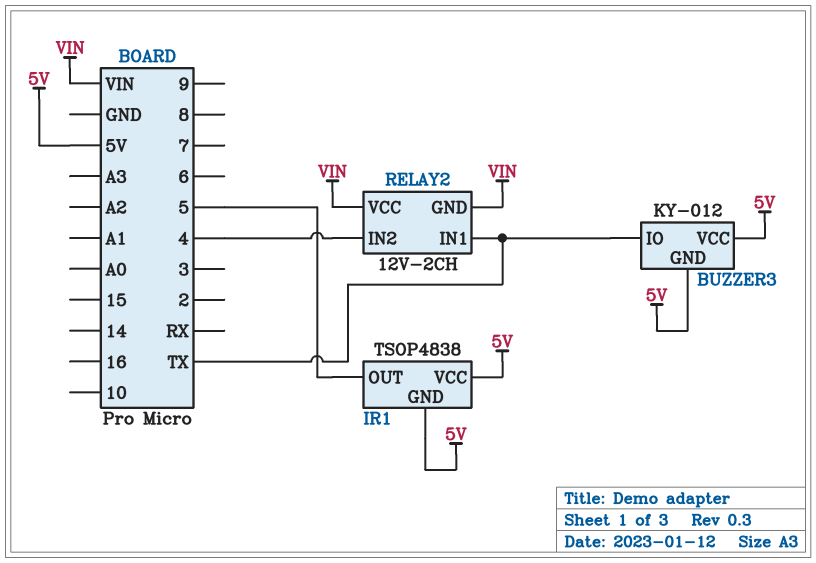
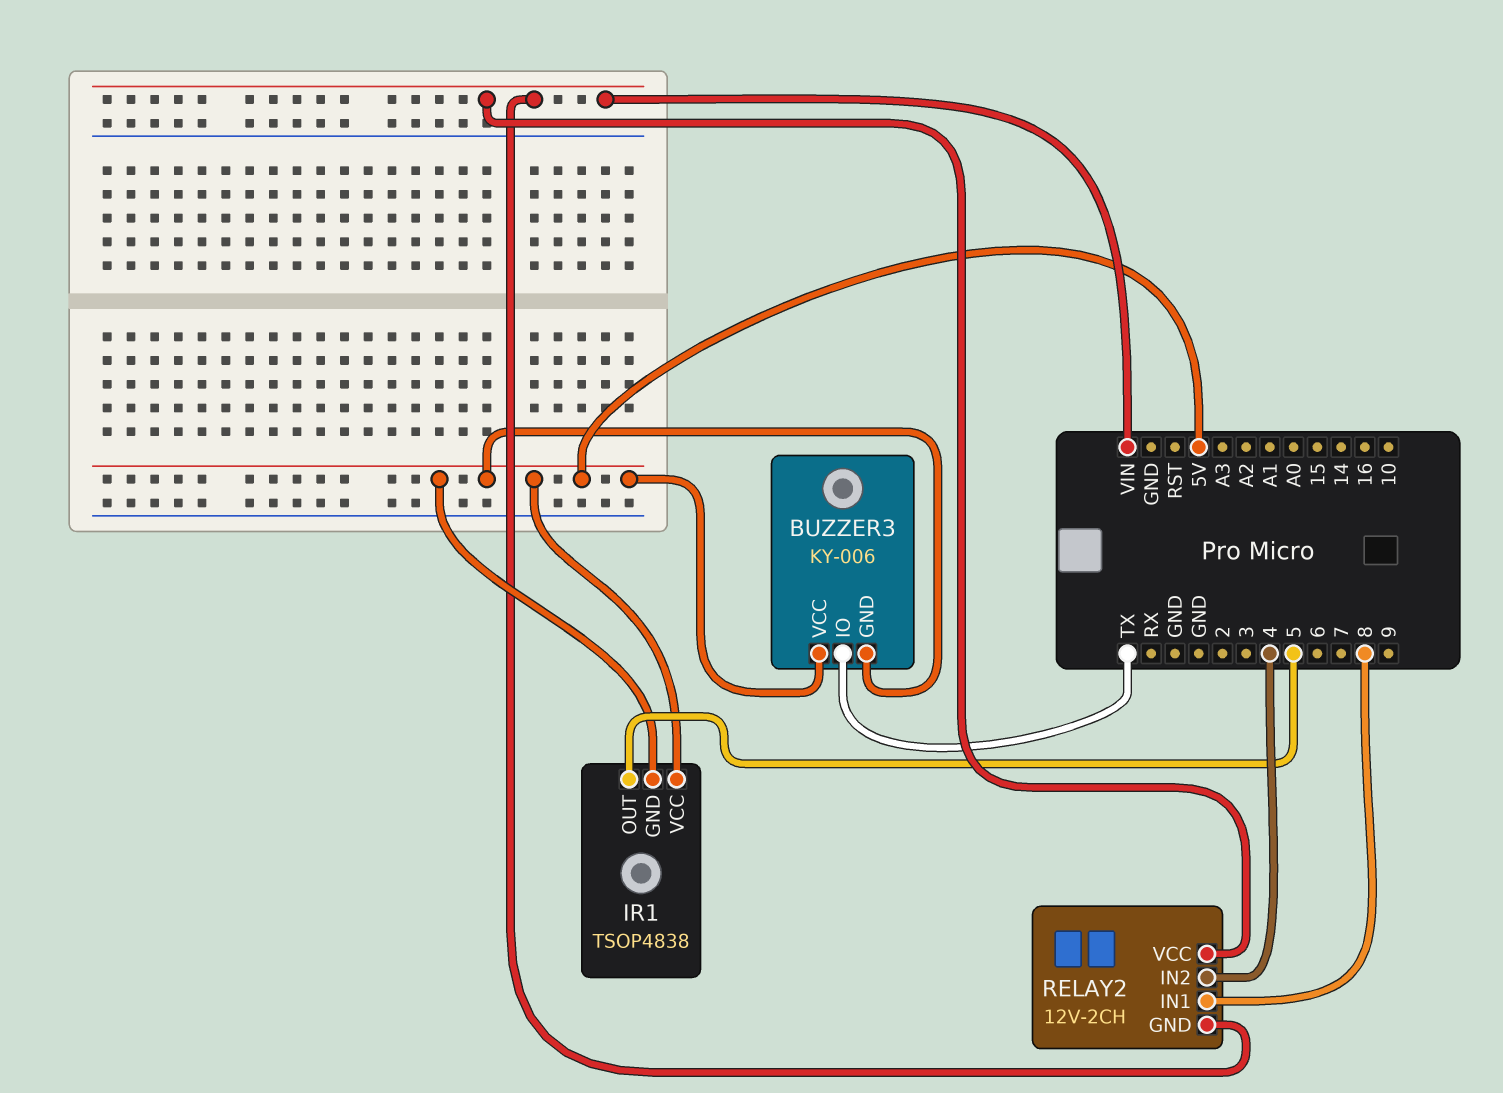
BUZZER3: KY-012 -> KY-006
RELAY2 pin IN1: TX -> 8

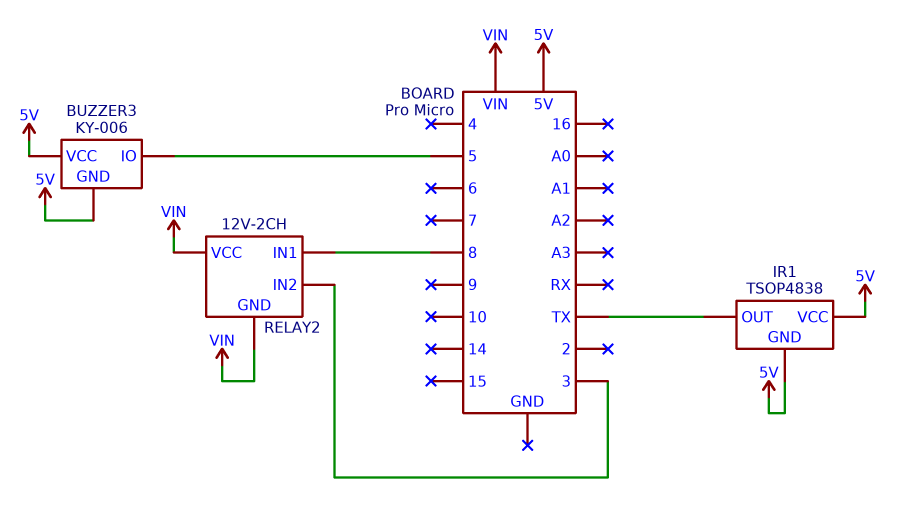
BUZZER3 pin IO: TX -> 5
IR1 pin OUT: 5 -> TX
RELAY2 pin IN2: 4 -> 3

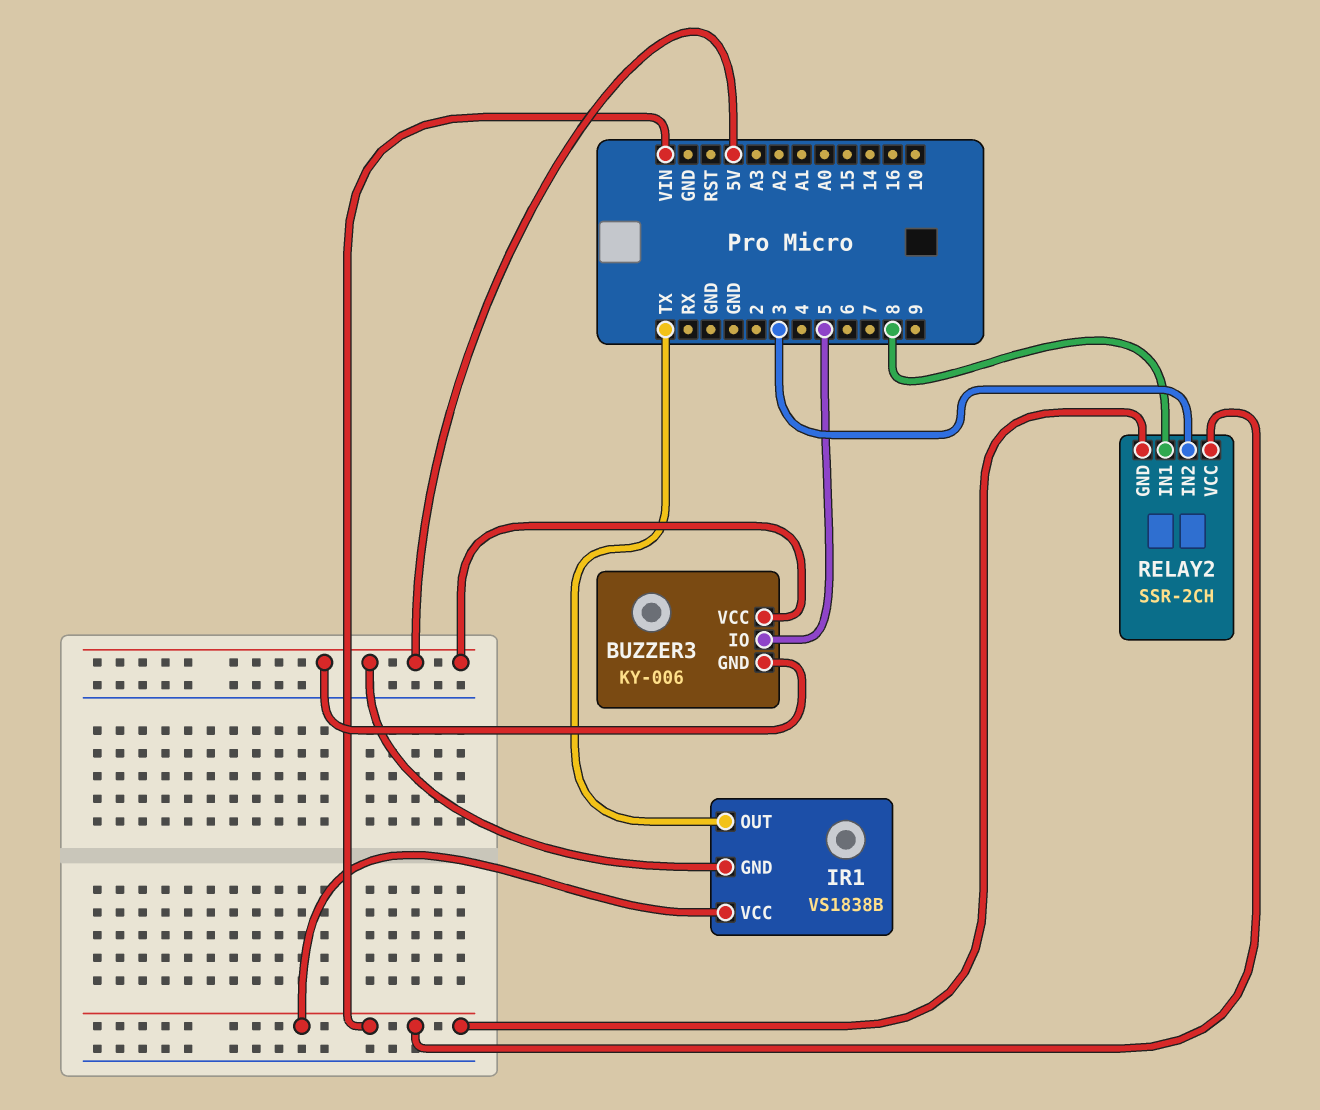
IR1: TSOP4838 -> VS1838B
IR1 pin VCC: 5V -> VIN
RELAY2: 12V-2CH -> SSR-2CH

